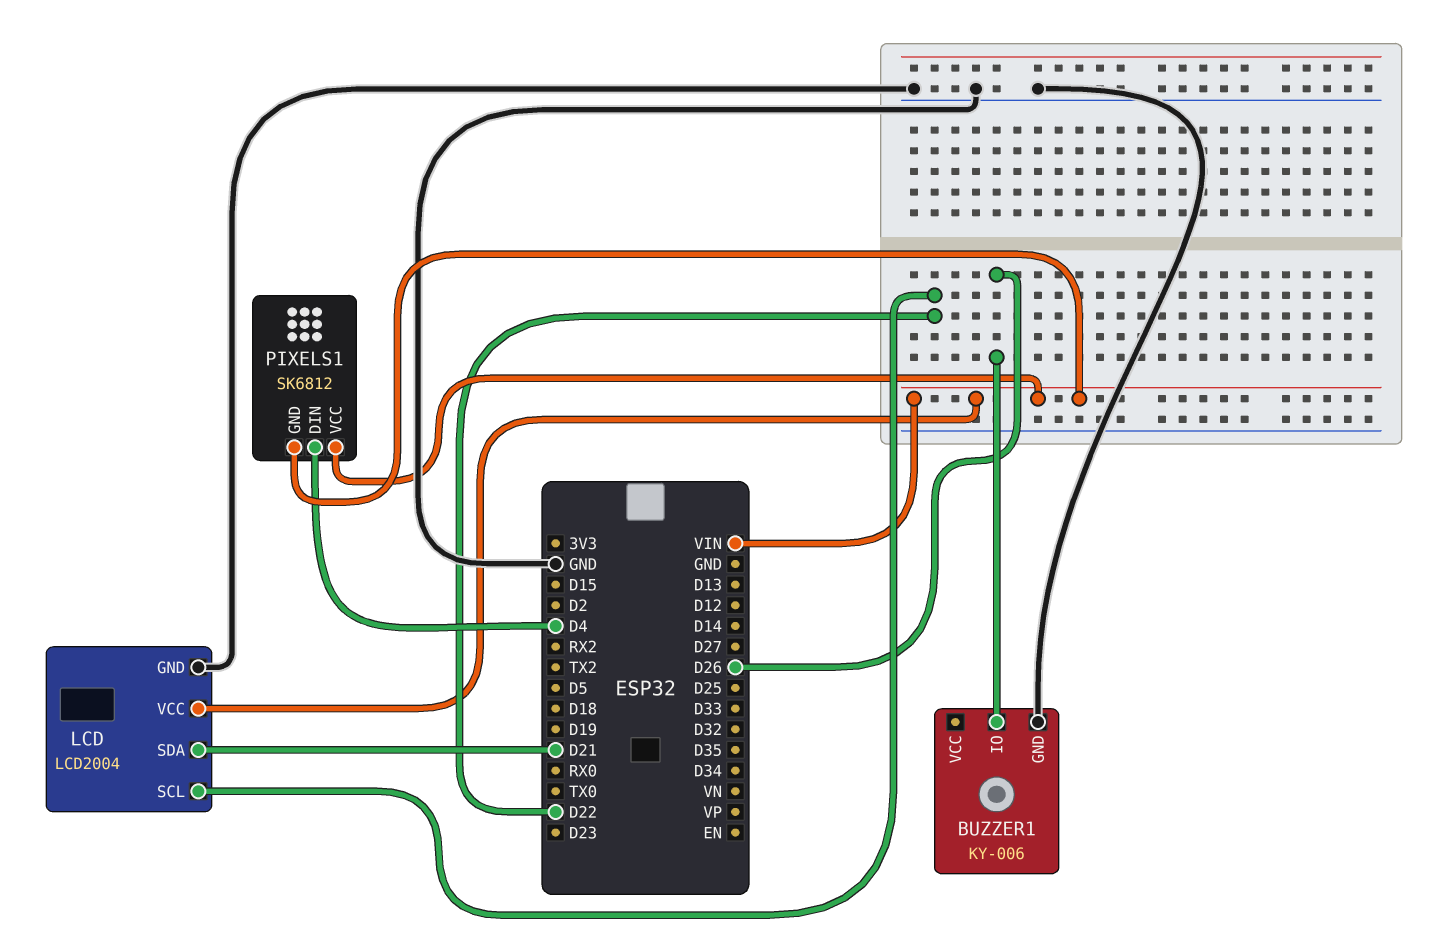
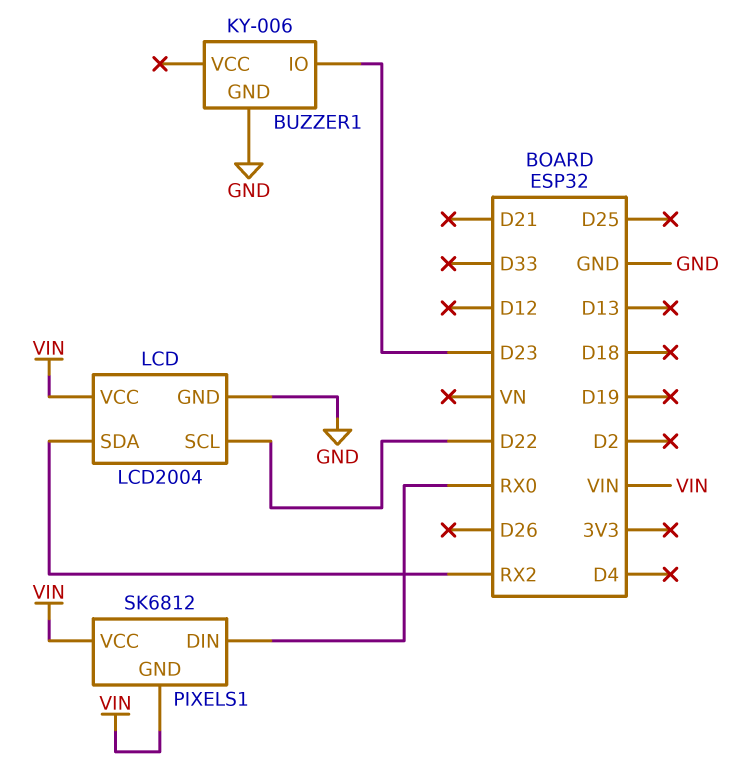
BUZZER1 pin IO: D26 -> D23
LCD pin SDA: D21 -> RX2
PIXELS1 pin DIN: D4 -> RX0

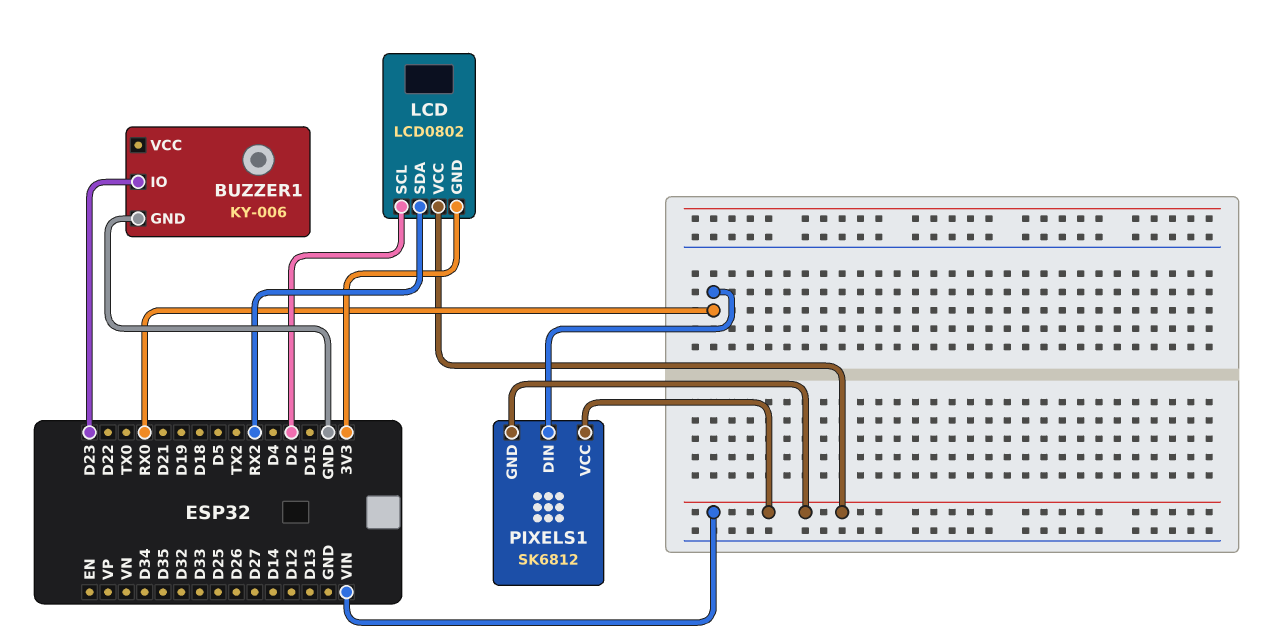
LCD: LCD2004 -> LCD0802
LCD pin GND: GND -> 3V3
LCD pin SCL: D22 -> D2

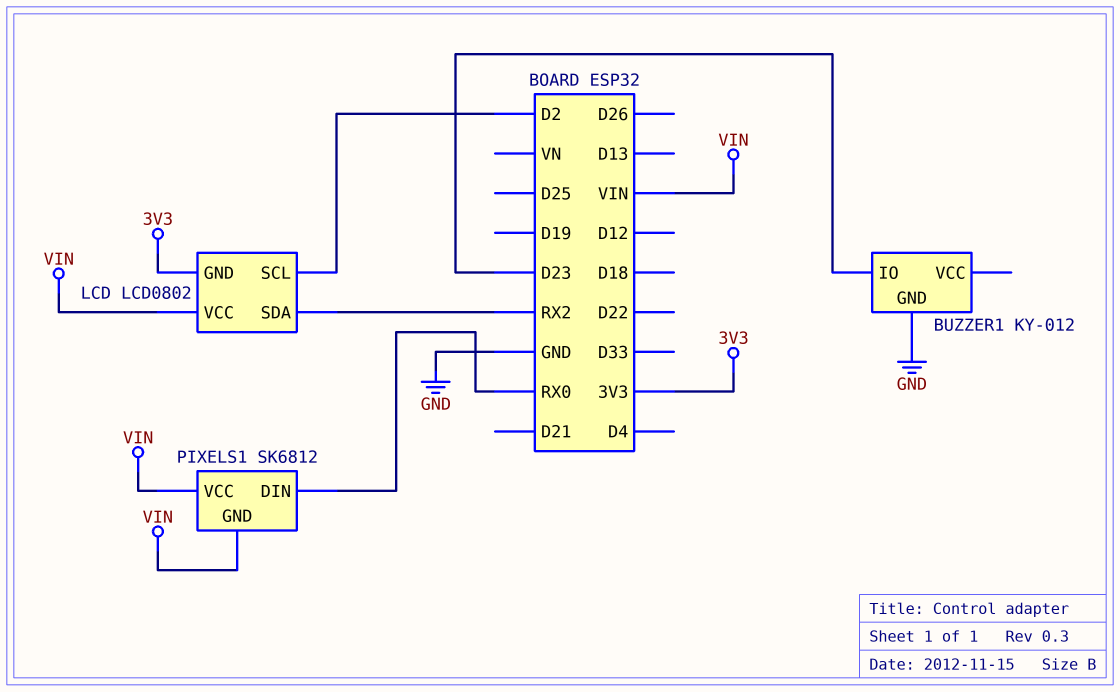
BUZZER1: KY-006 -> KY-012

